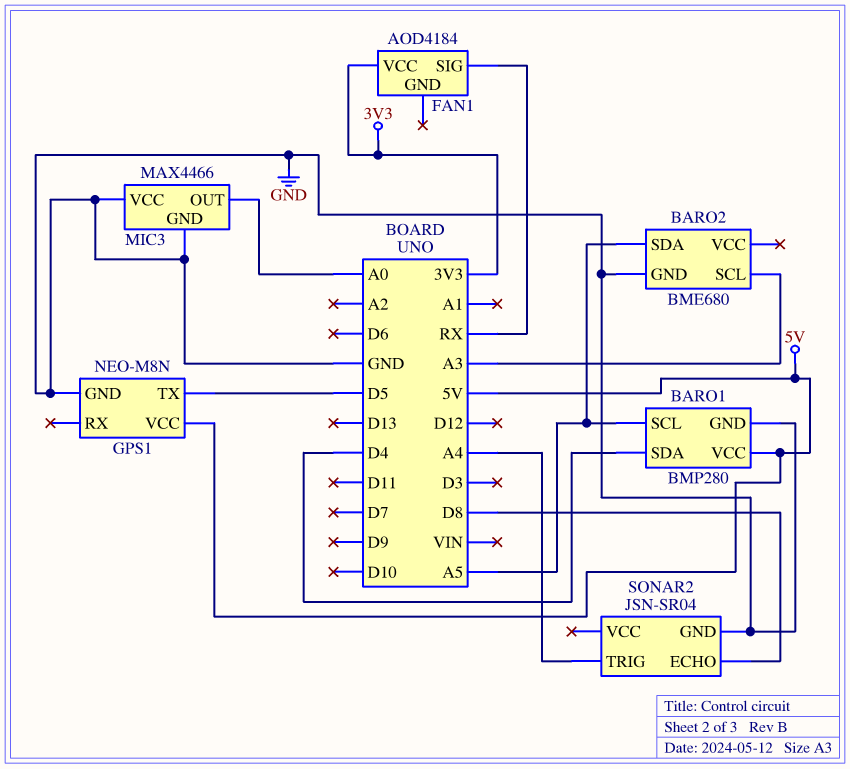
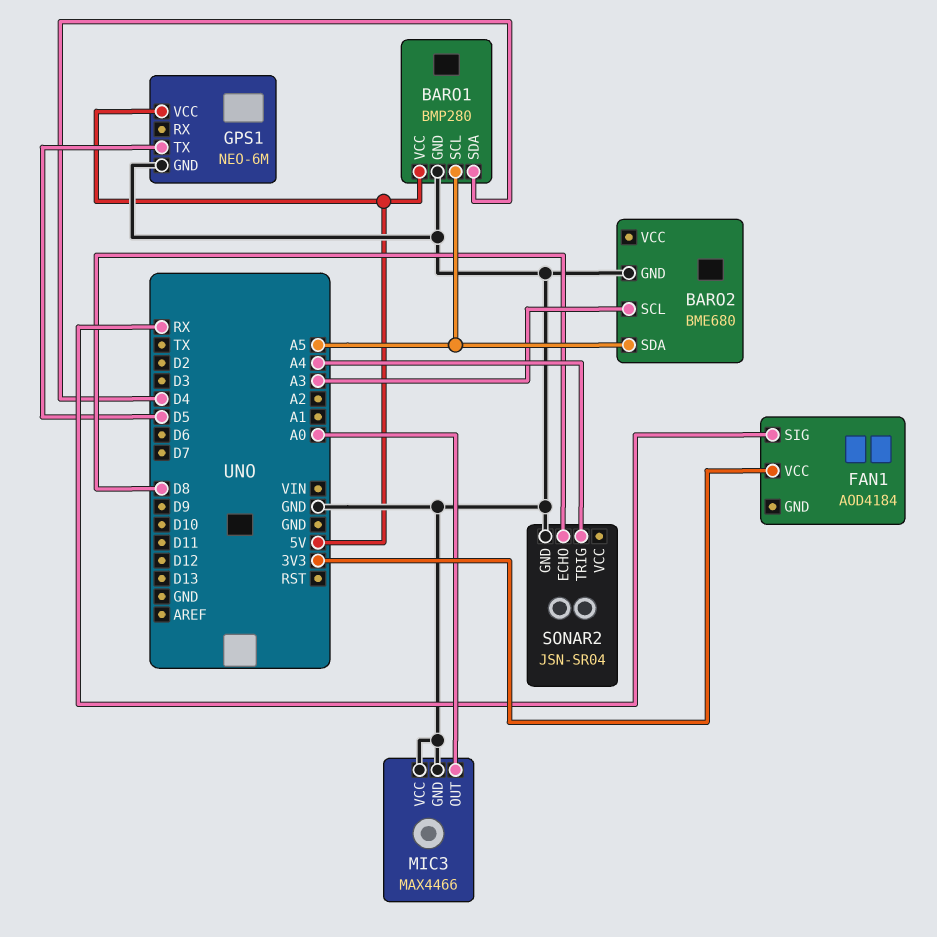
GPS1: NEO-M8N -> NEO-6M

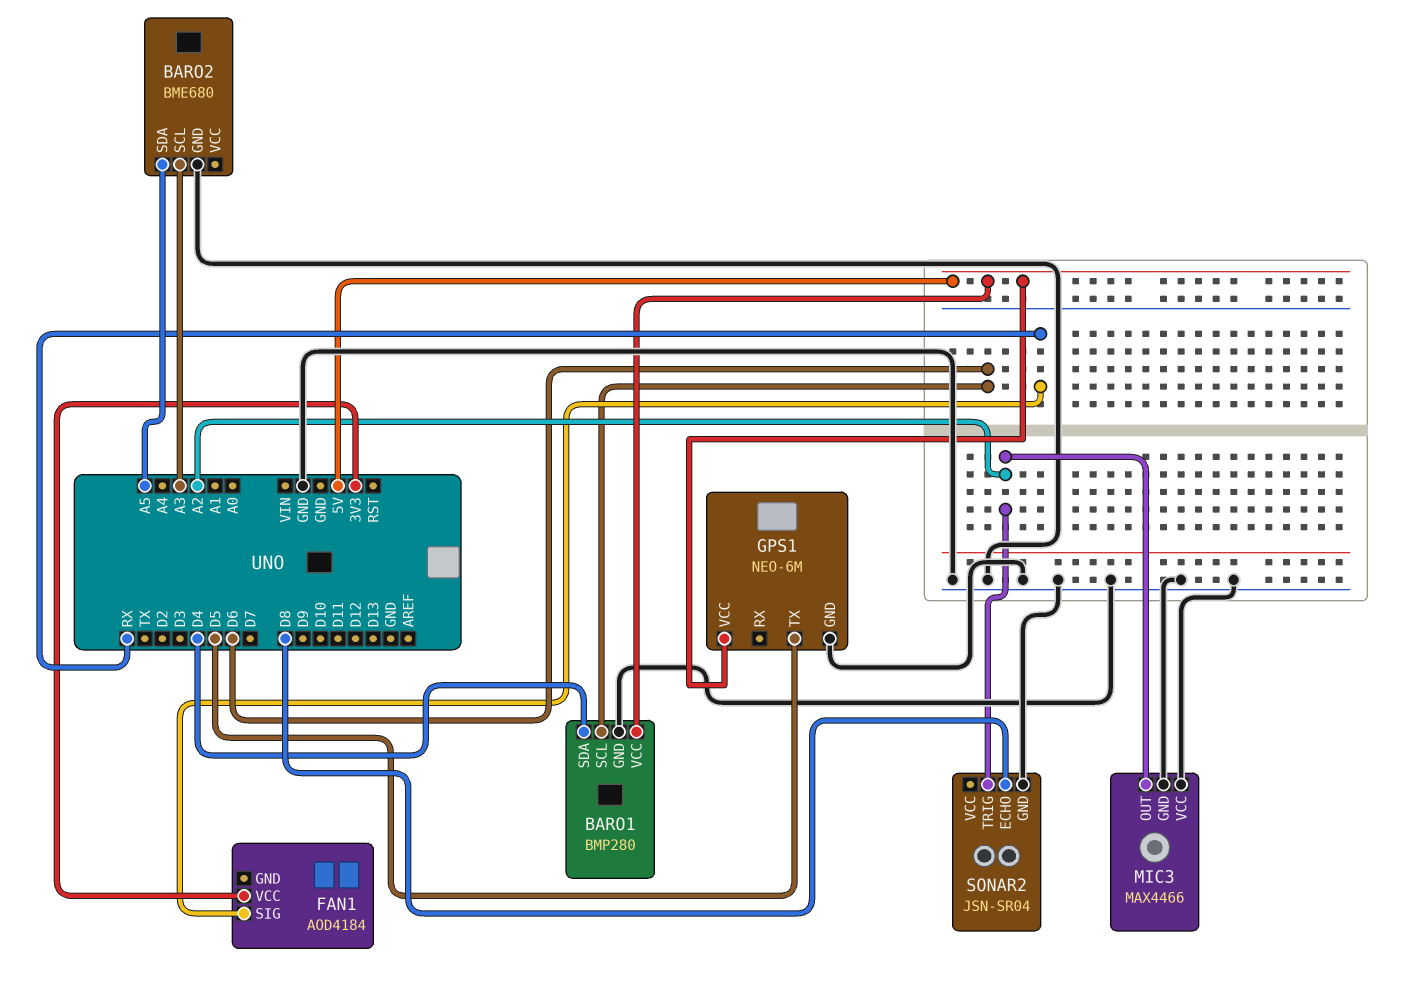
BARO1 pin SCL: A5 -> D6
MIC3 pin OUT: A0 -> A2
SONAR2 pin TRIG: A4 -> A2

